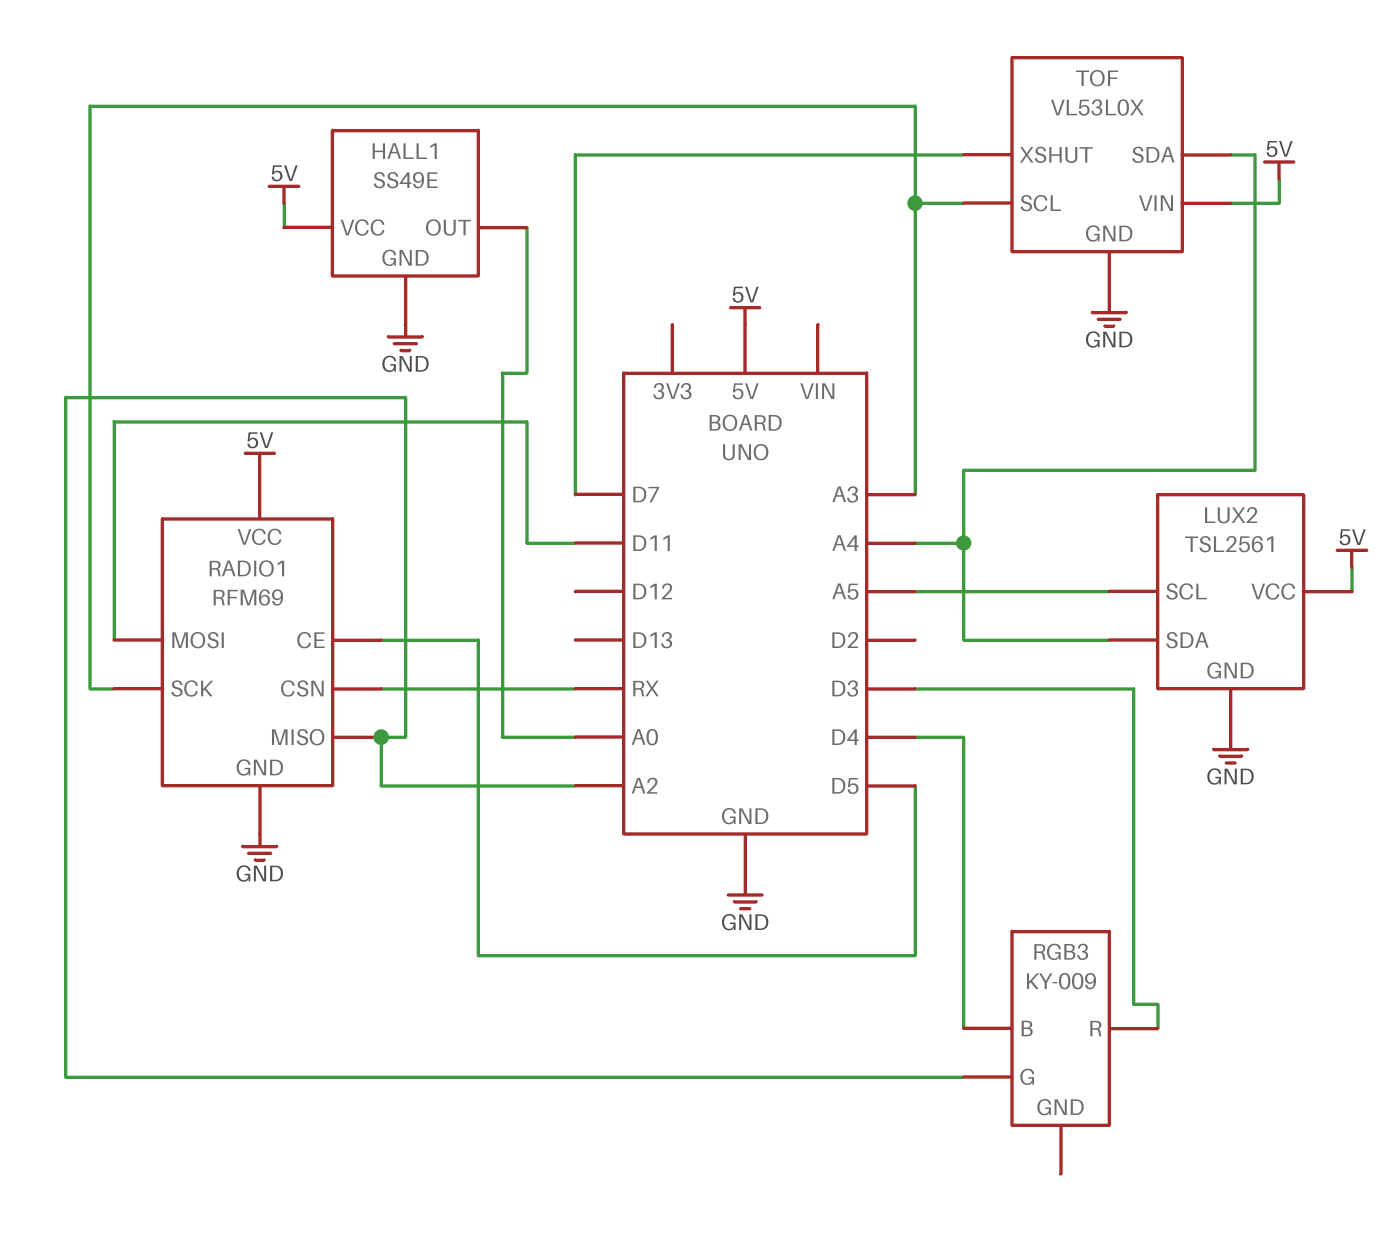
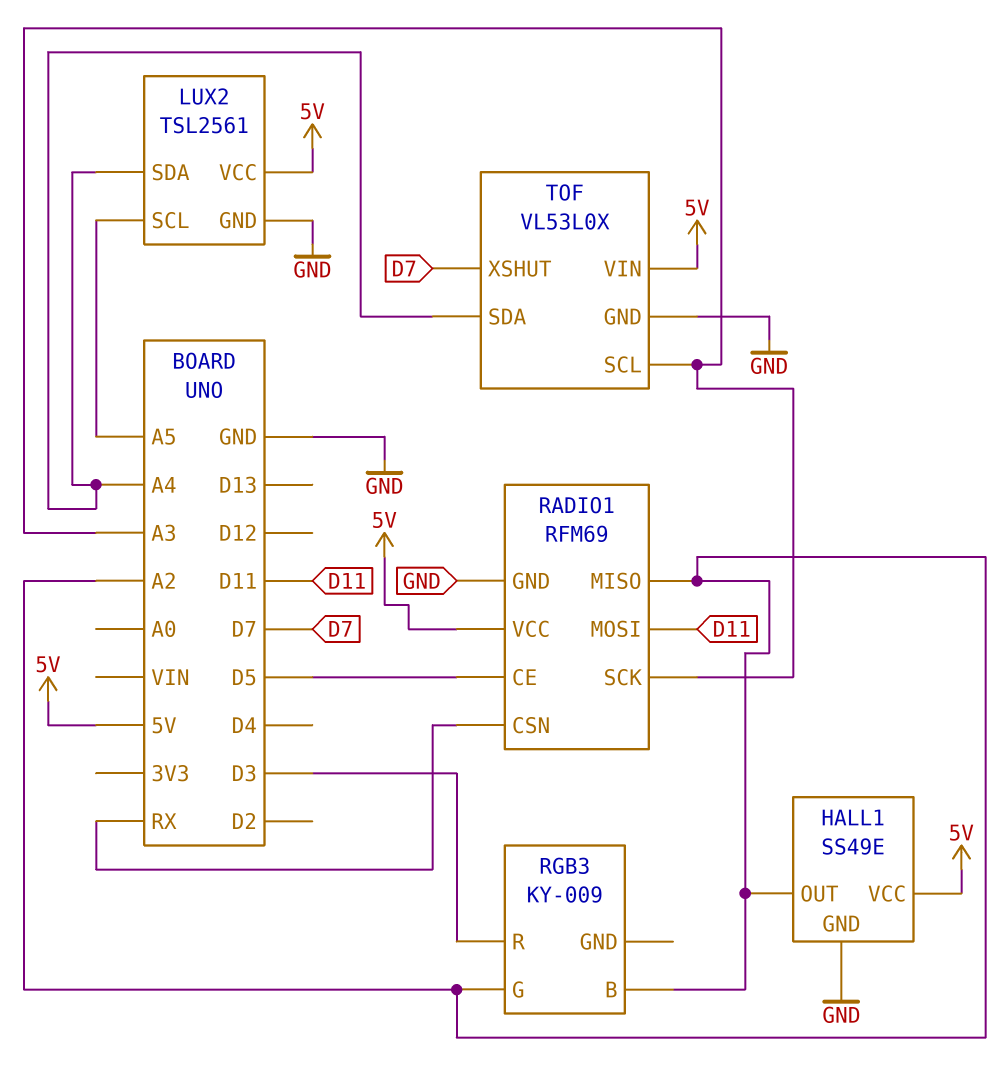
HALL1 pin OUT: A0 -> A2
RGB3 pin B: D4 -> A2

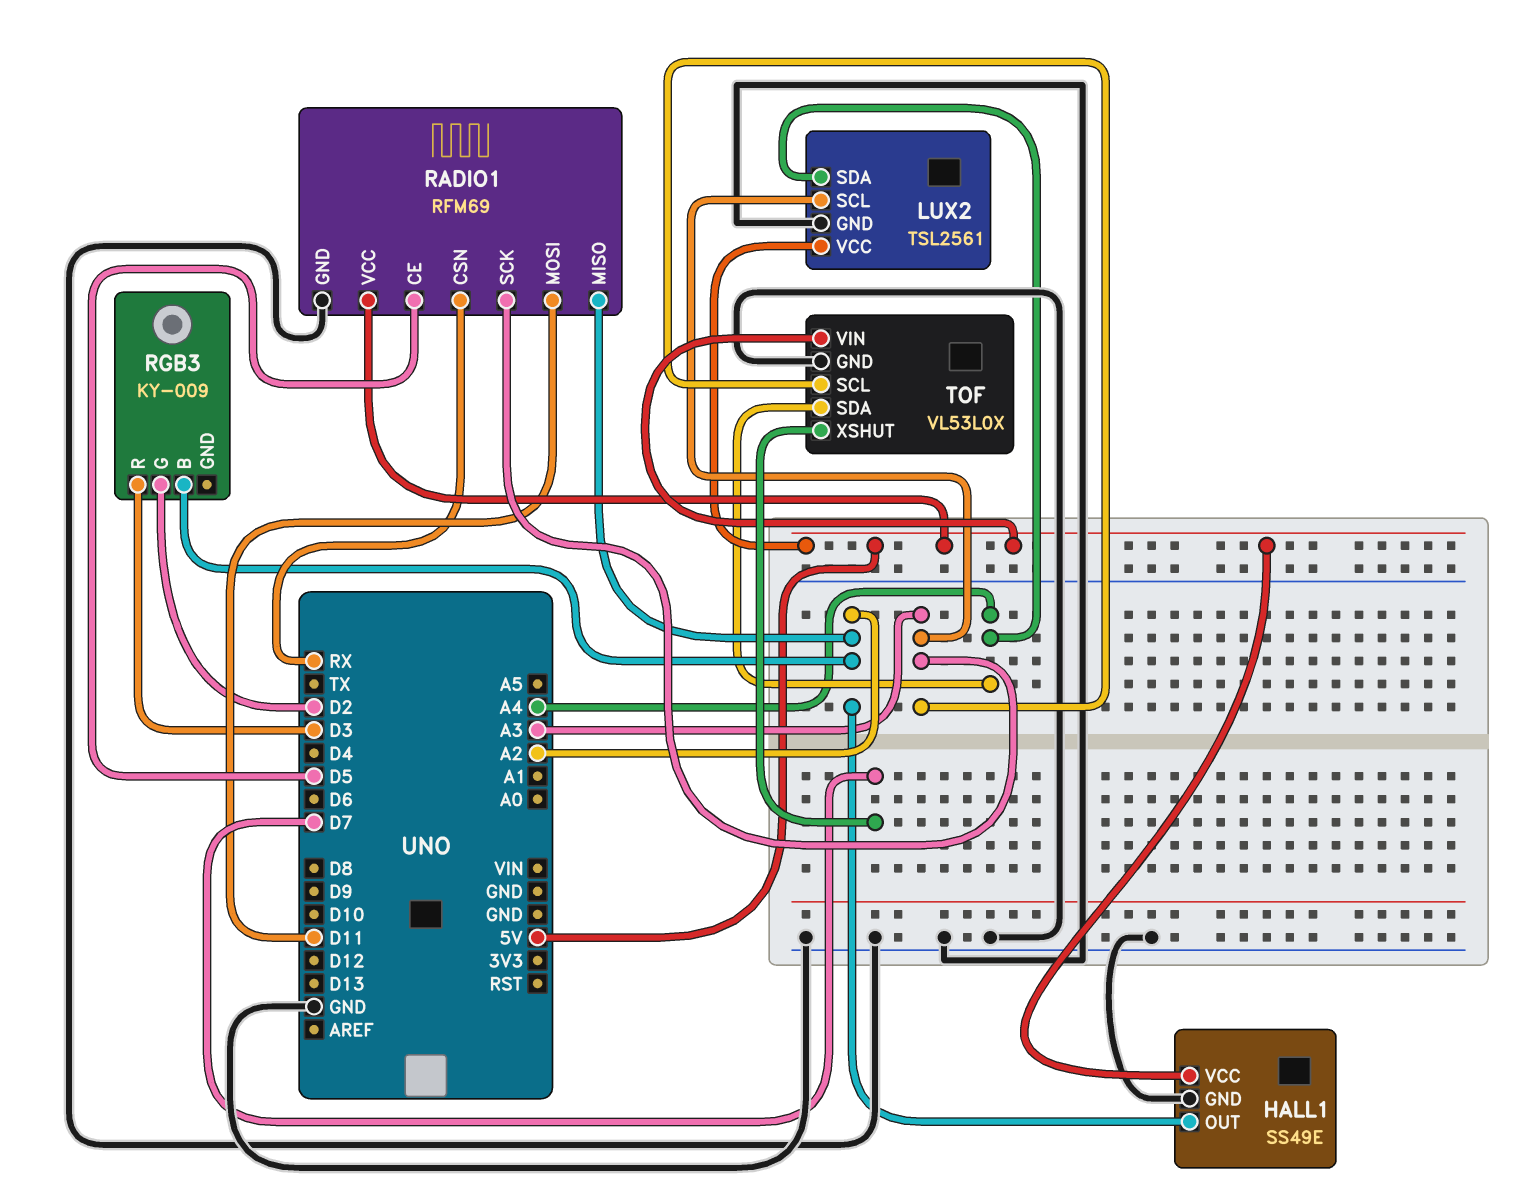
LUX2 pin SCL: A5 -> A3
RGB3 pin G: A2 -> D2

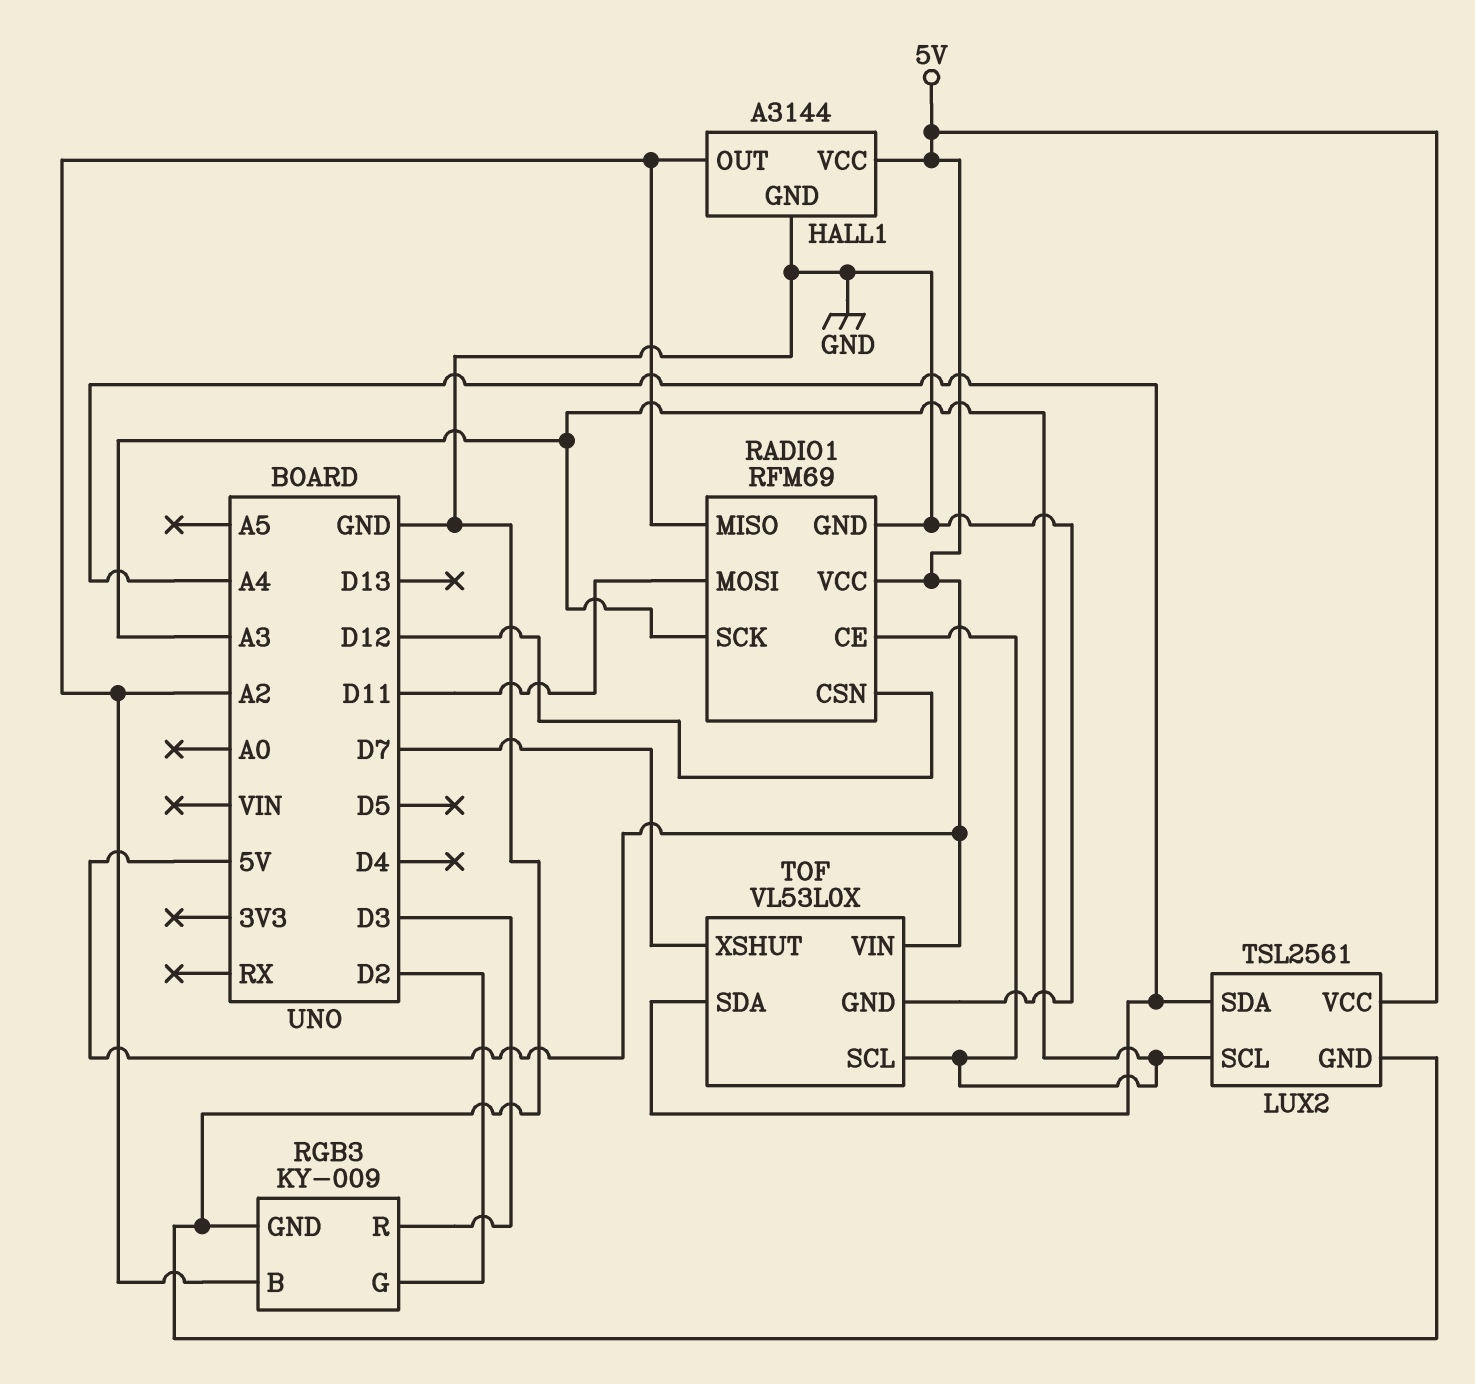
HALL1: SS49E -> A3144
RADIO1 pin CE: D5 -> A3
RADIO1 pin CSN: RX -> D12
RGB3 pin GND: none -> GND

